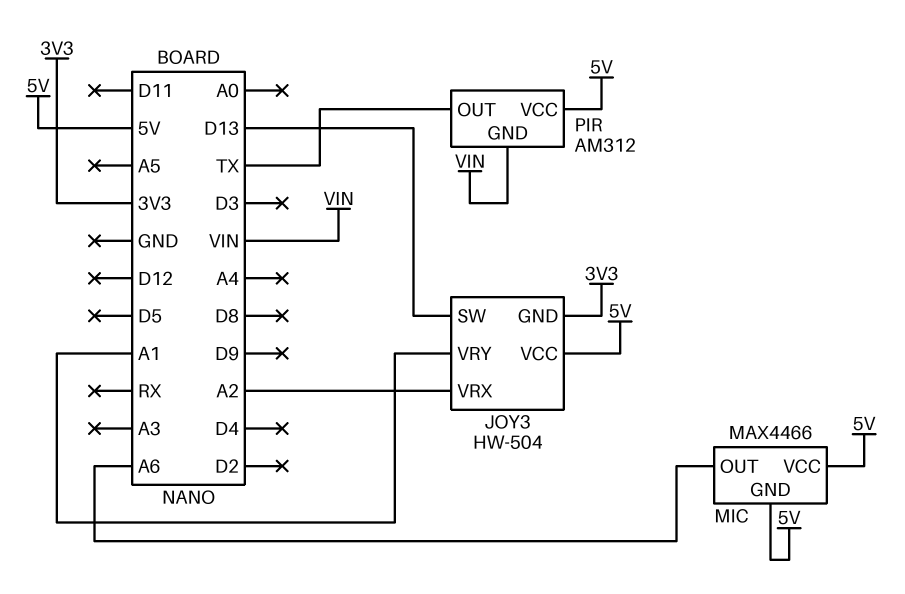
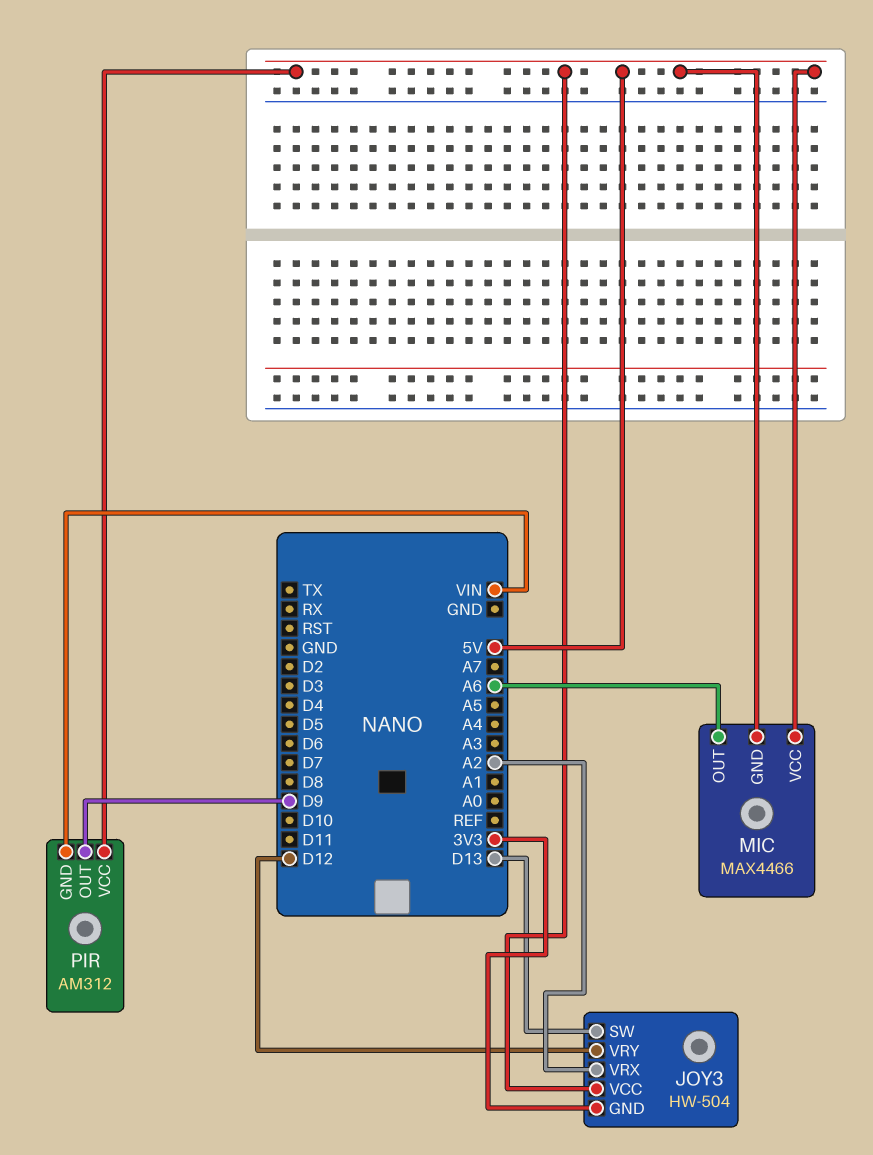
JOY3 pin VRY: A1 -> D12
PIR pin OUT: TX -> D9

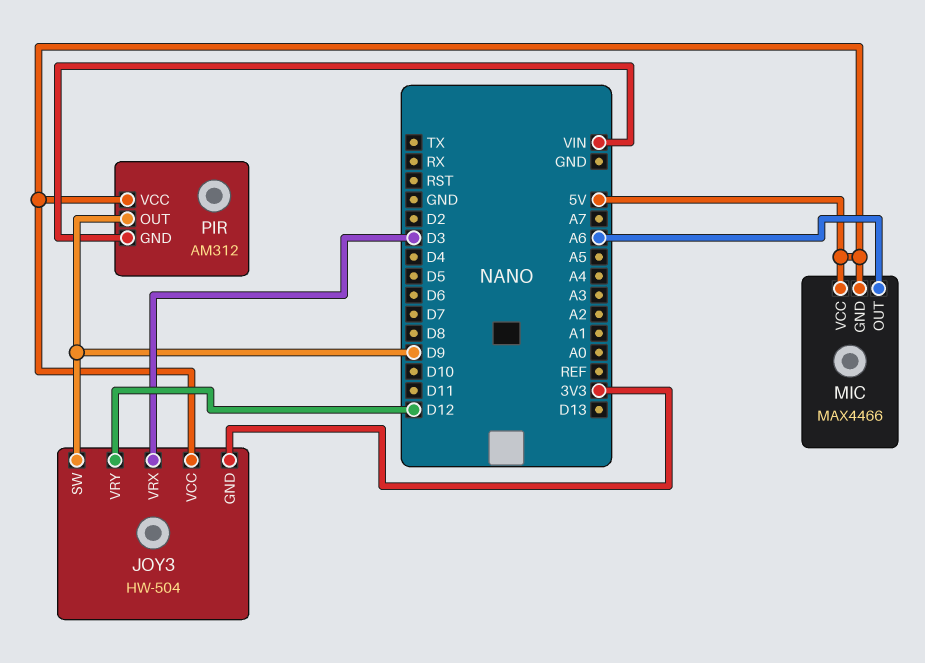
JOY3 pin SW: D13 -> D9
JOY3 pin VRX: A2 -> D3

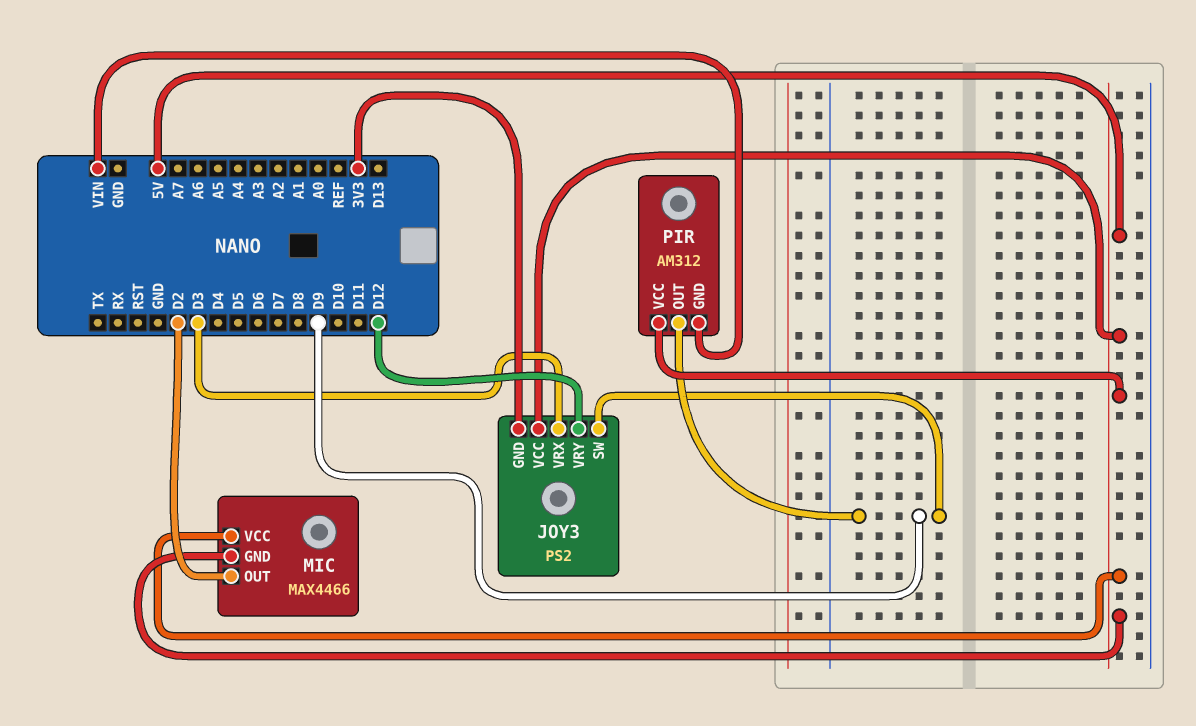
JOY3: HW-504 -> PS2
MIC pin OUT: A6 -> D2

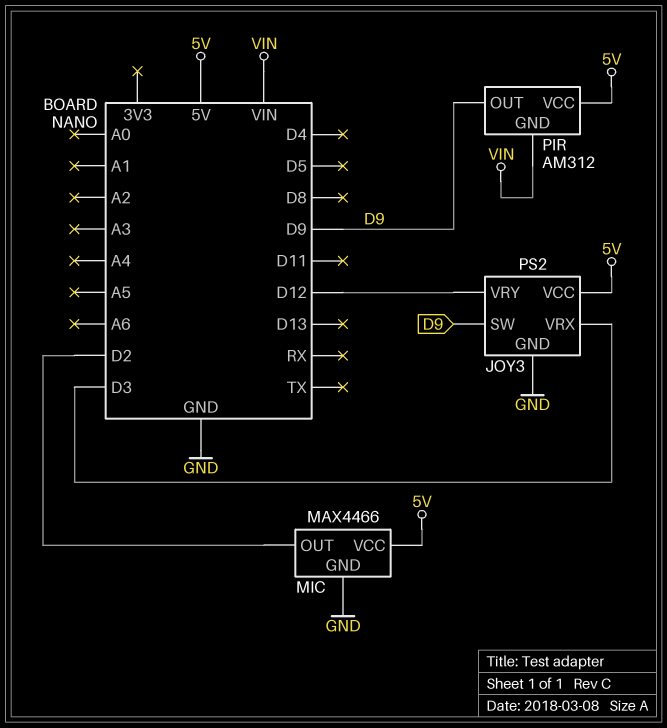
JOY3 pin GND: 3V3 -> GND
MIC pin GND: 5V -> GND

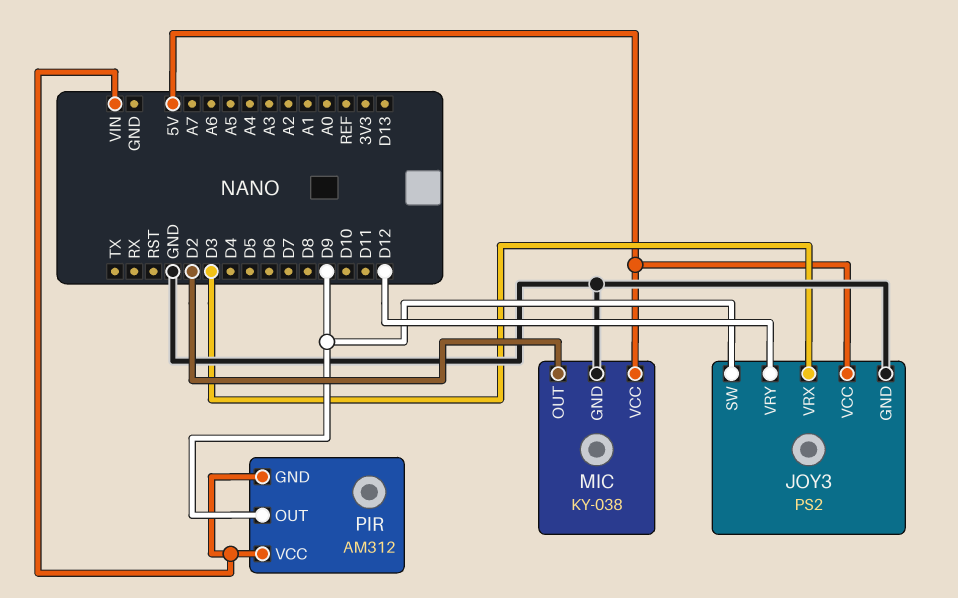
MIC: MAX4466 -> KY-038
PIR pin VCC: 5V -> VIN

